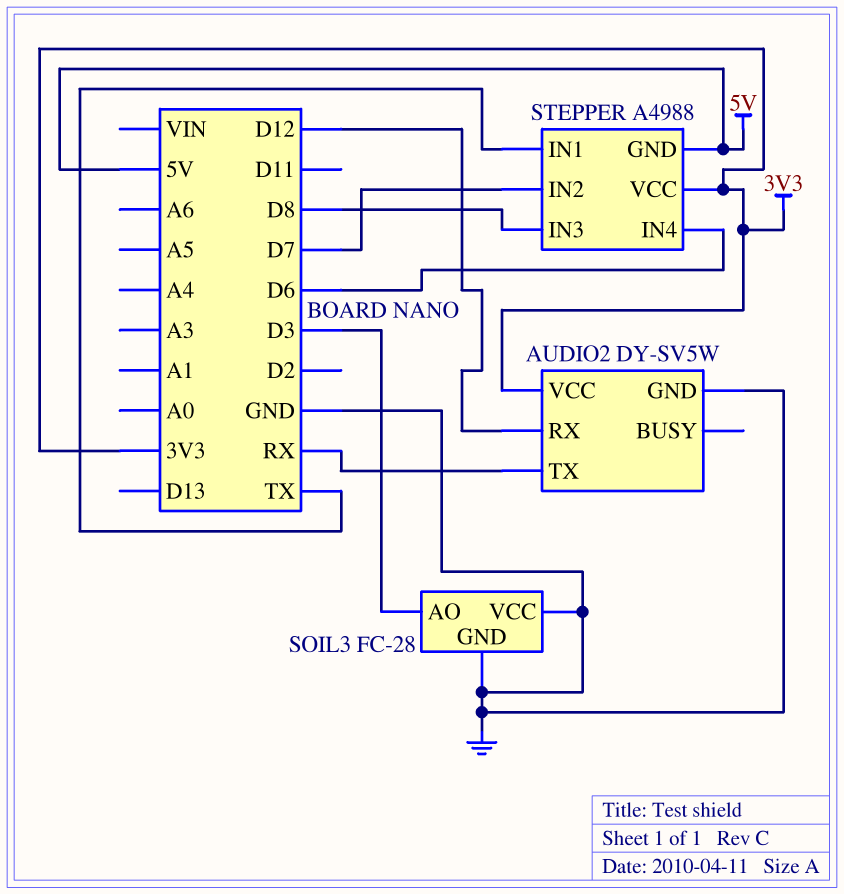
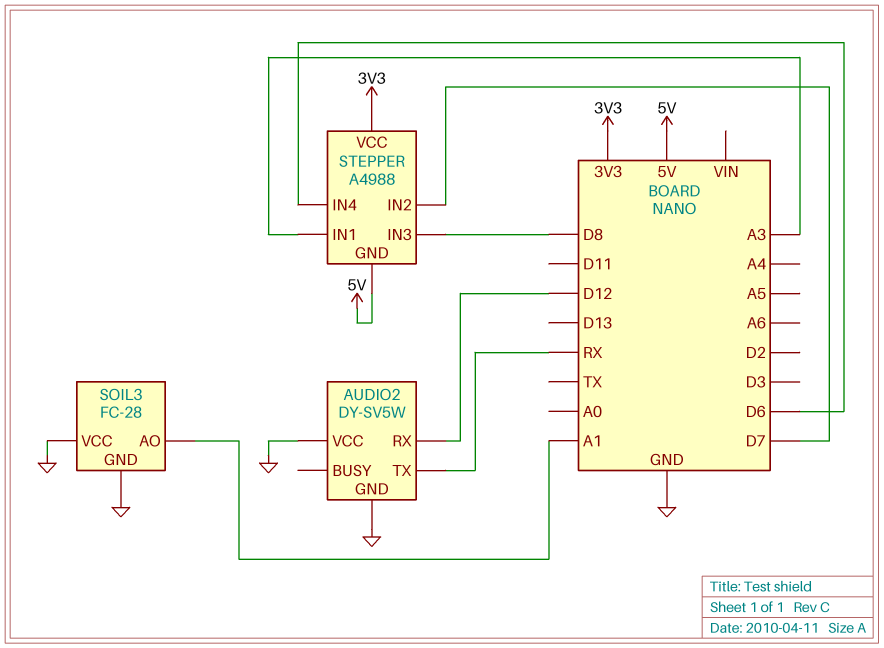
AUDIO2 pin VCC: 3V3 -> GND
SOIL3 pin AO: D3 -> A1
STEPPER pin IN1: TX -> A3

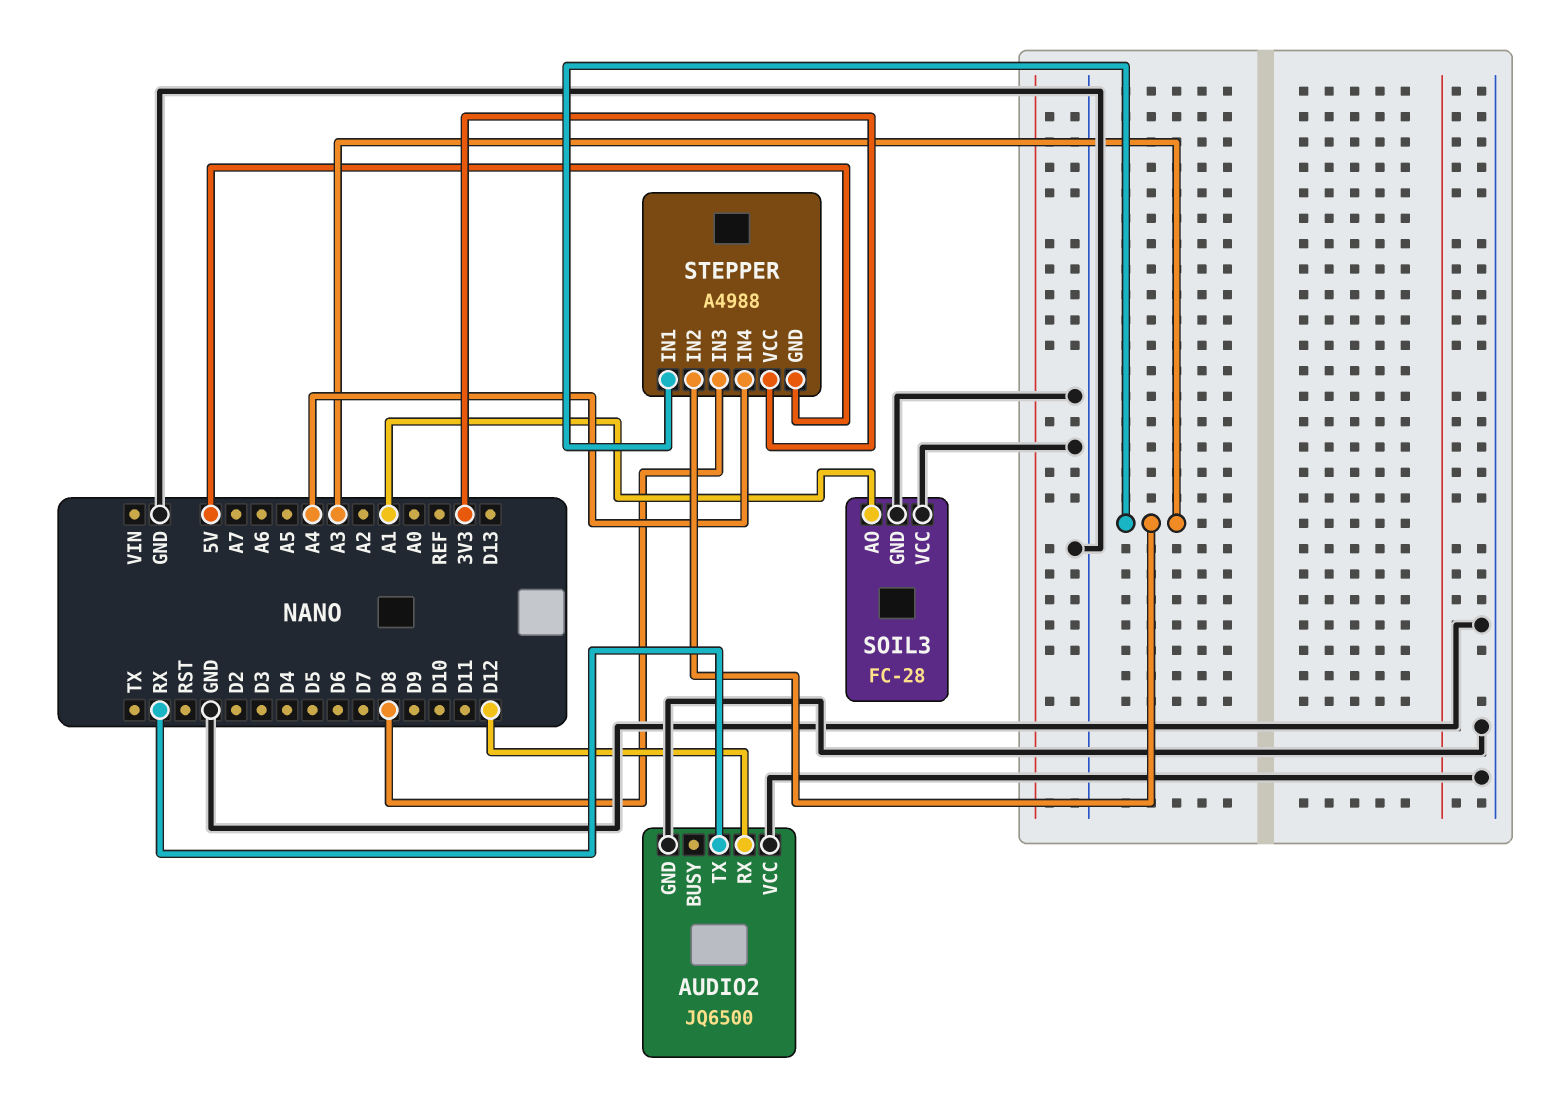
AUDIO2: DY-SV5W -> JQ6500
STEPPER pin IN2: D7 -> A3
STEPPER pin IN4: D6 -> A4

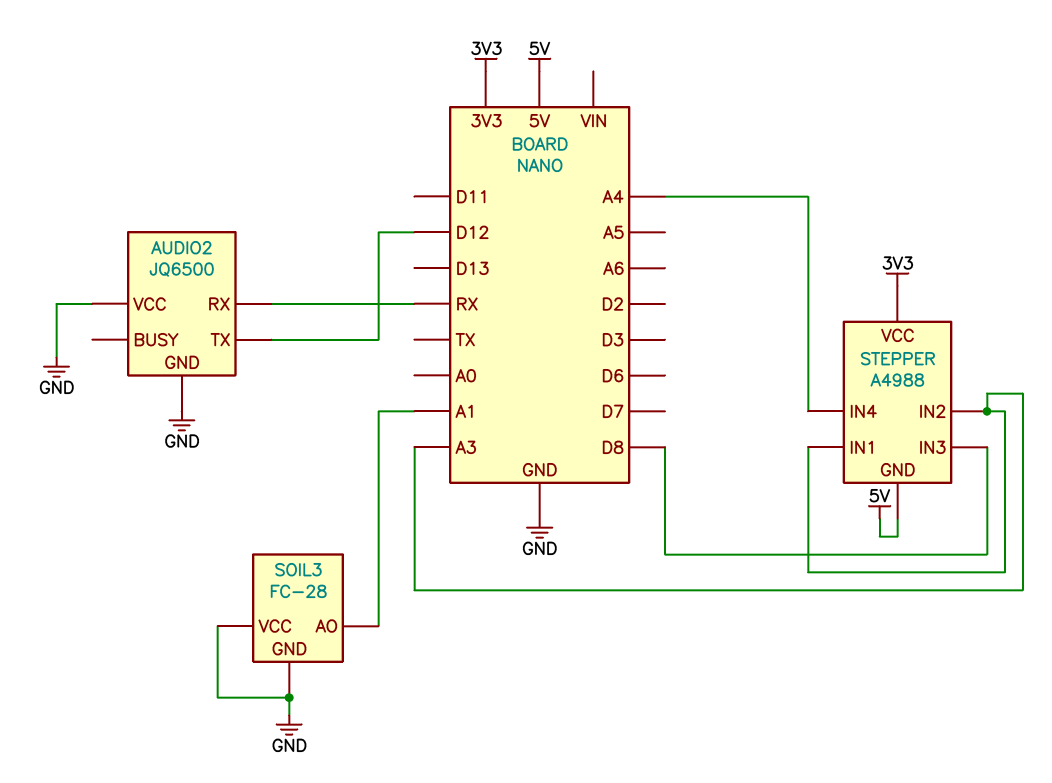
AUDIO2 pin RX: D12 -> RX
AUDIO2 pin TX: RX -> D12

